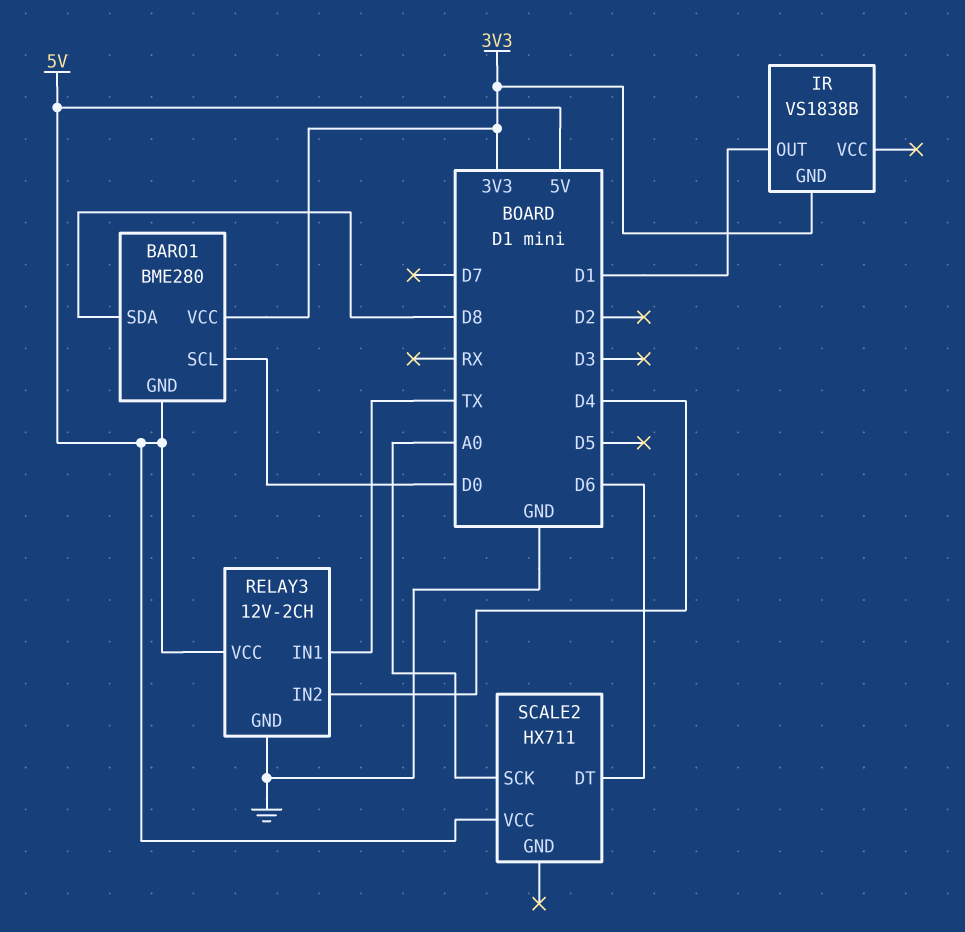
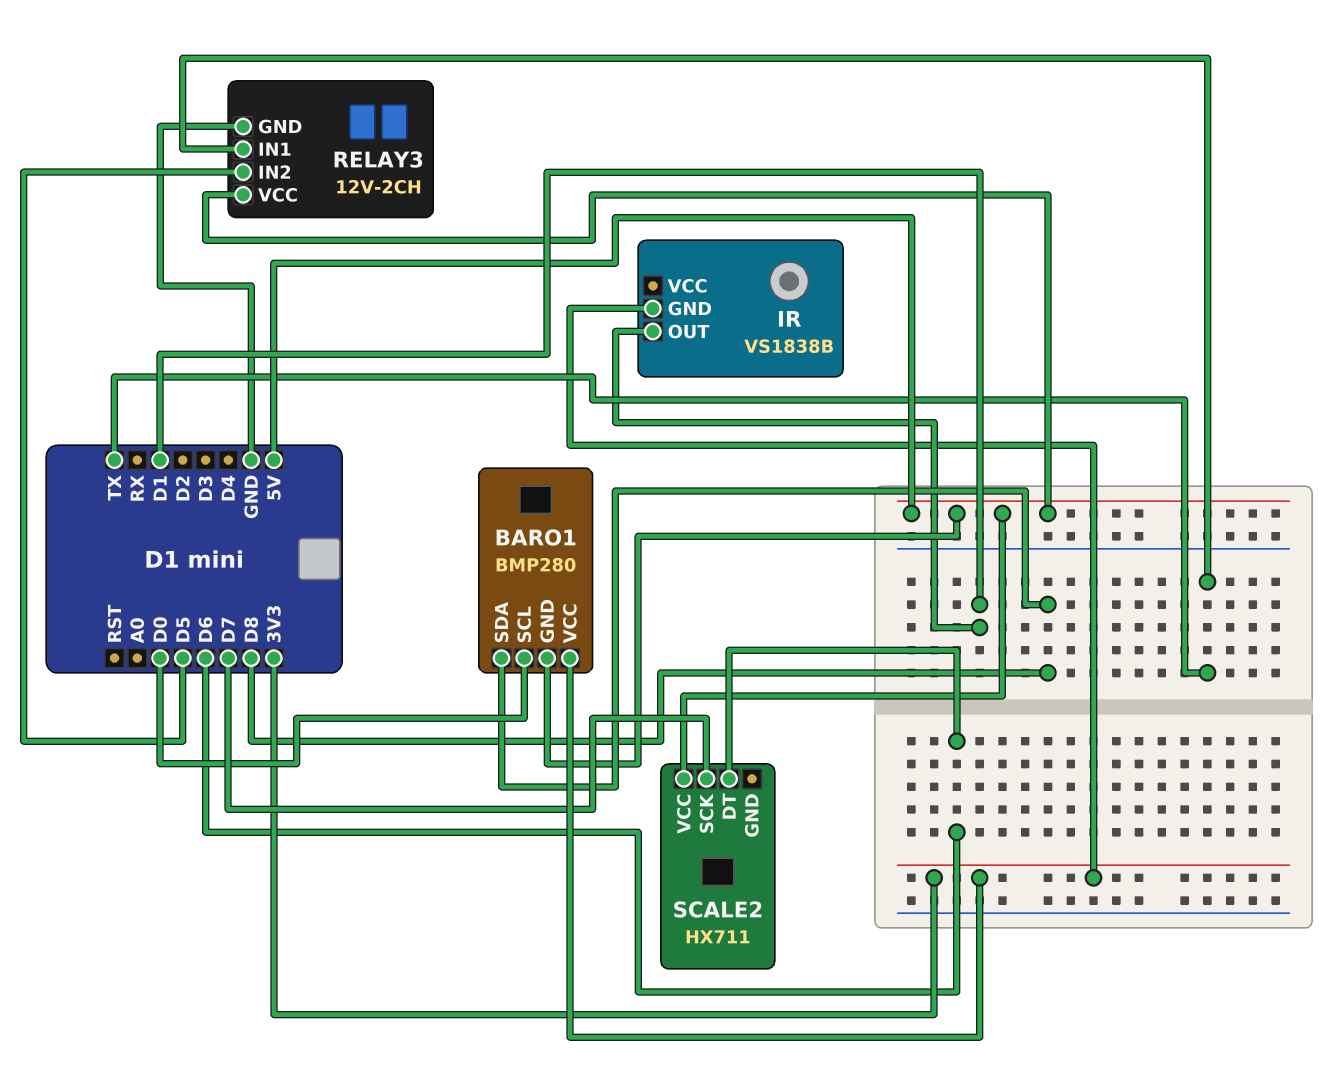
BARO1: BME280 -> BMP280
RELAY3 pin IN2: D4 -> D5
SCALE2 pin SCK: A0 -> D7

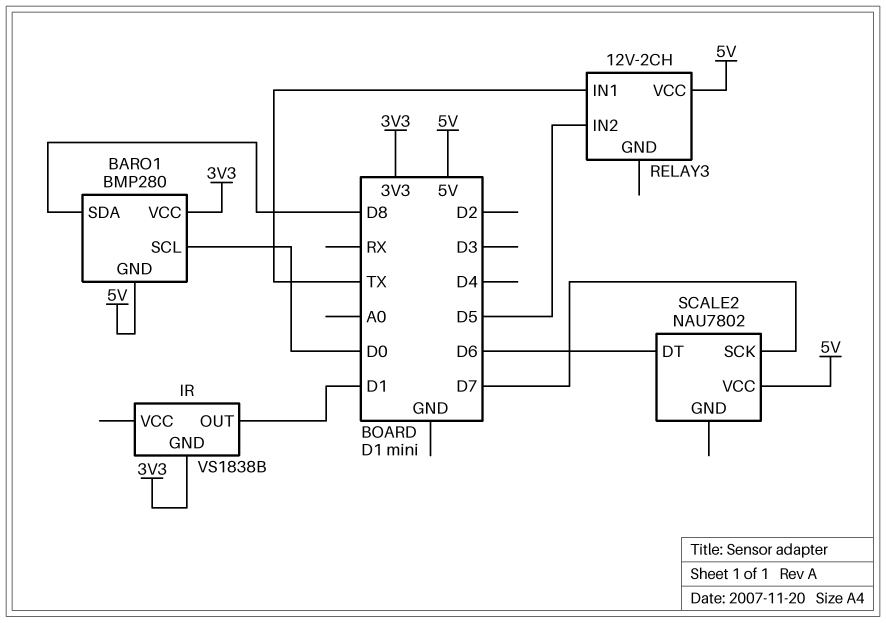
RELAY3 pin GND: GND -> none
SCALE2: HX711 -> NAU7802

